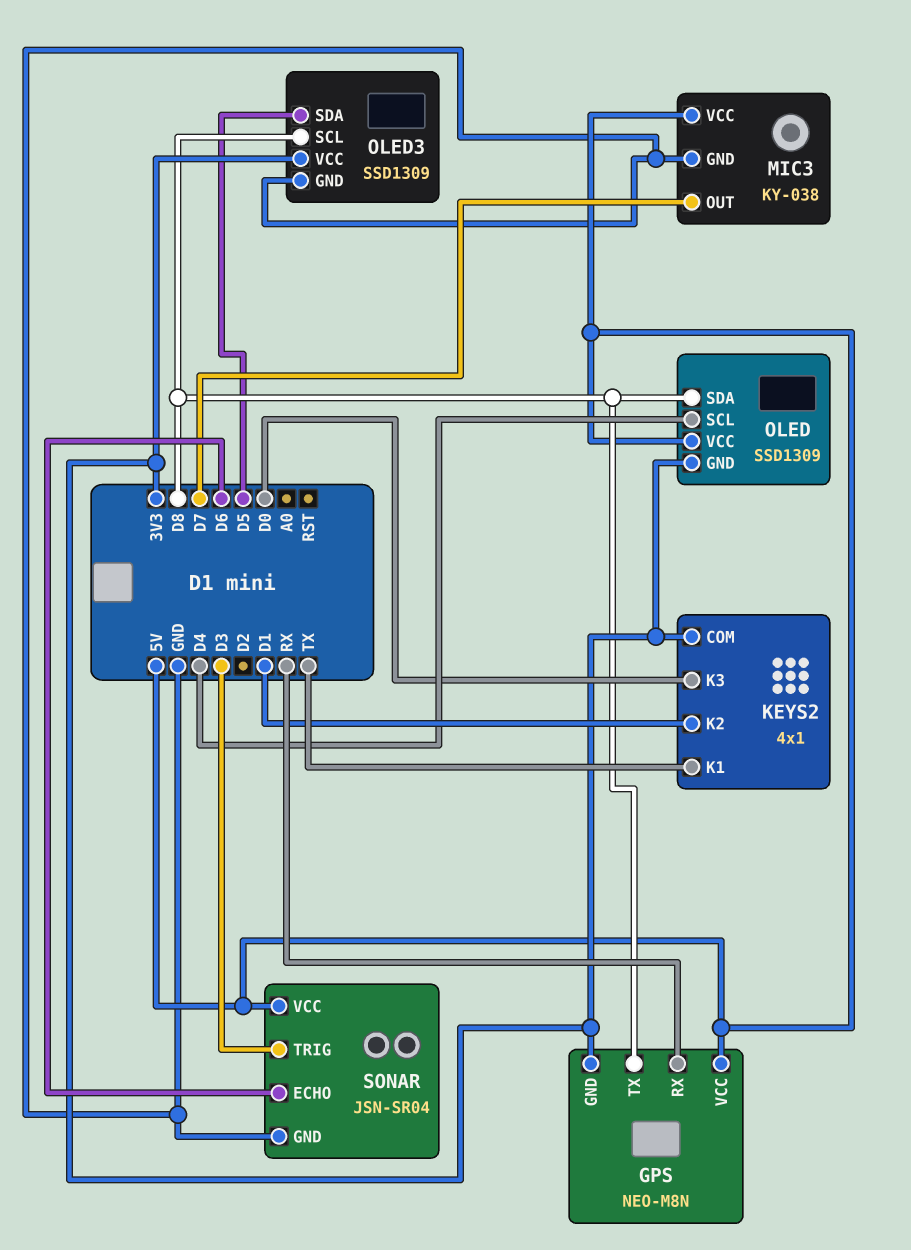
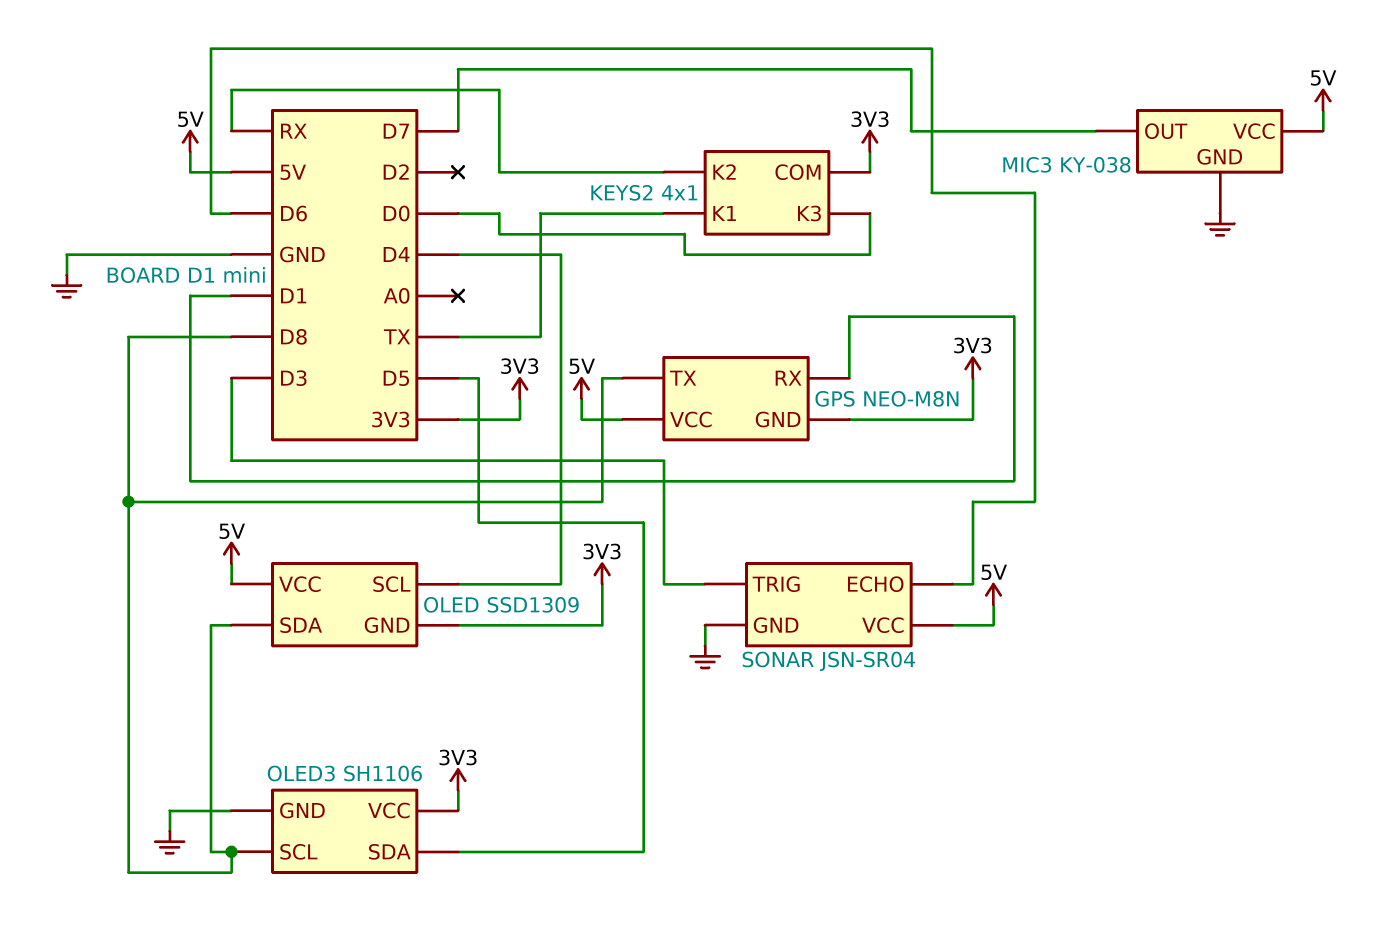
GPS pin RX: RX -> D1
KEYS2 pin K2: D1 -> RX
OLED3: SSD1309 -> SH1106

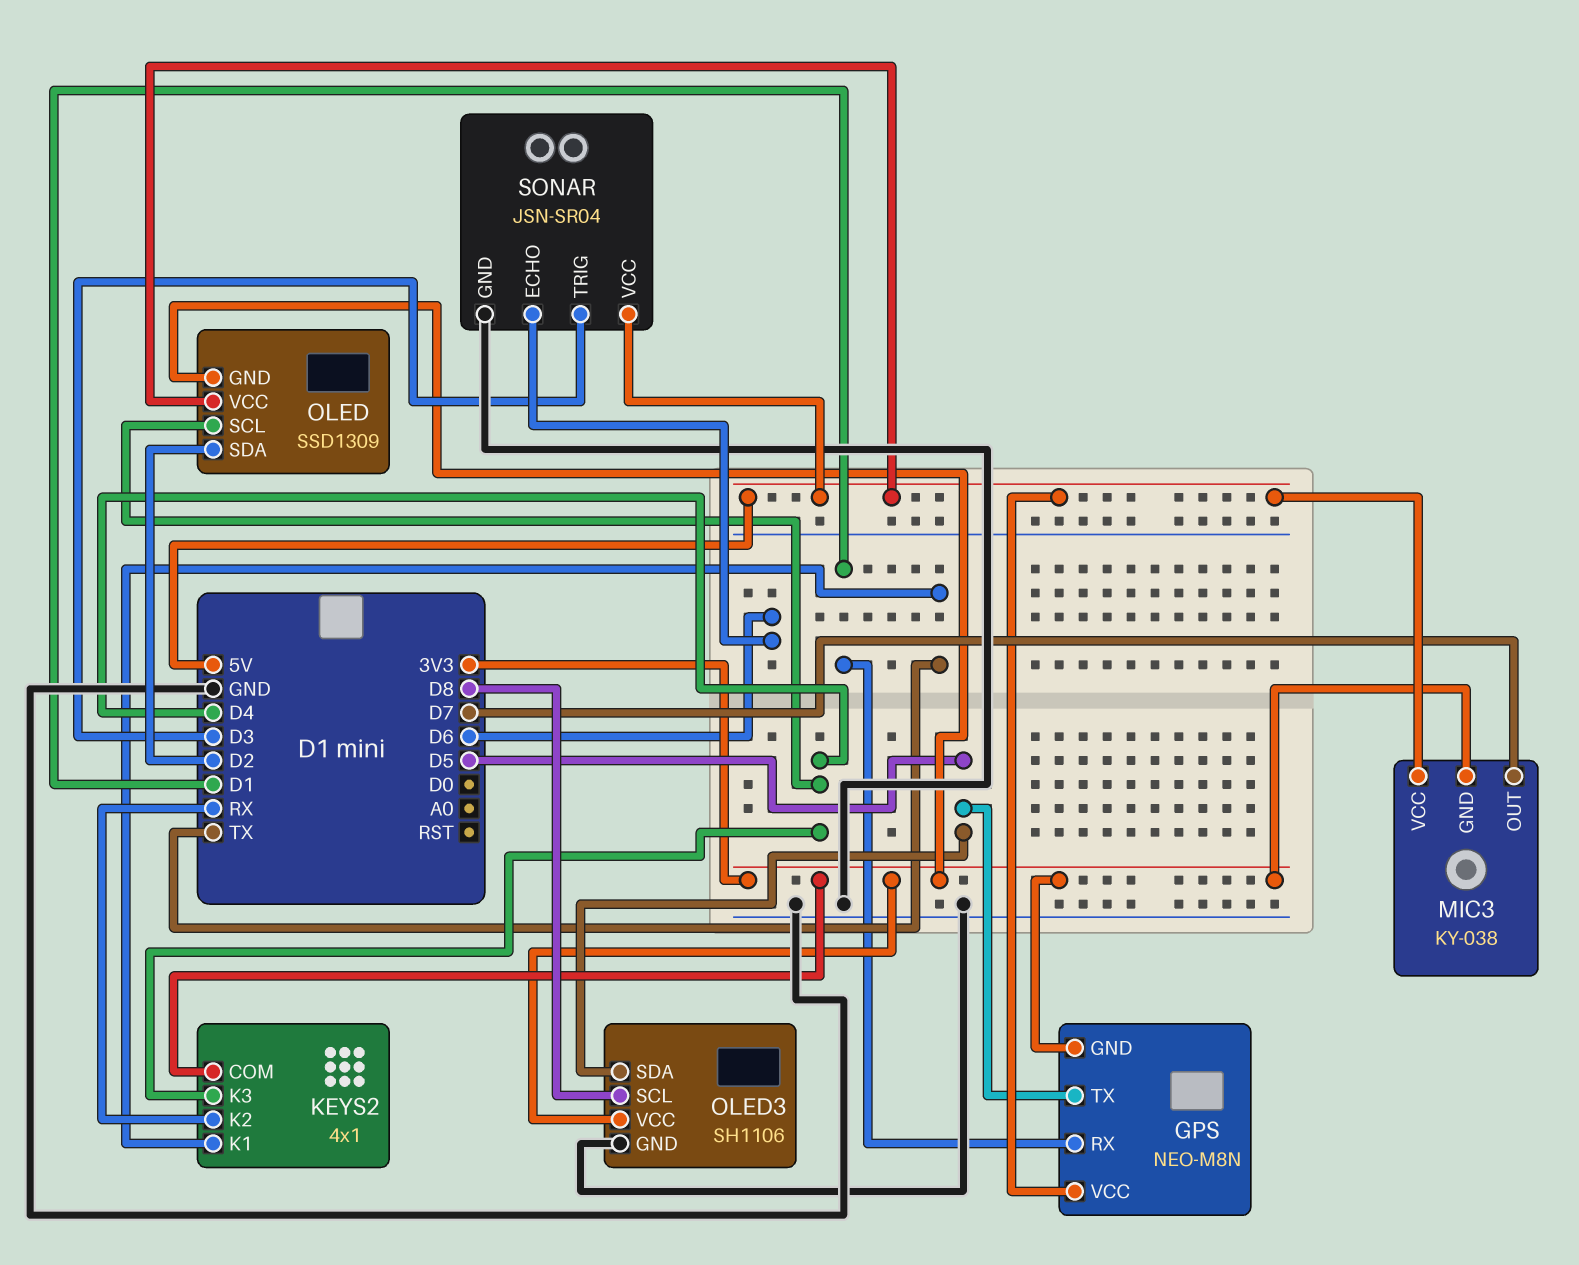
GPS pin TX: D8 -> D5
KEYS2 pin K3: D0 -> D4
MIC3 pin GND: GND -> 3V3
OLED pin SDA: D8 -> D2

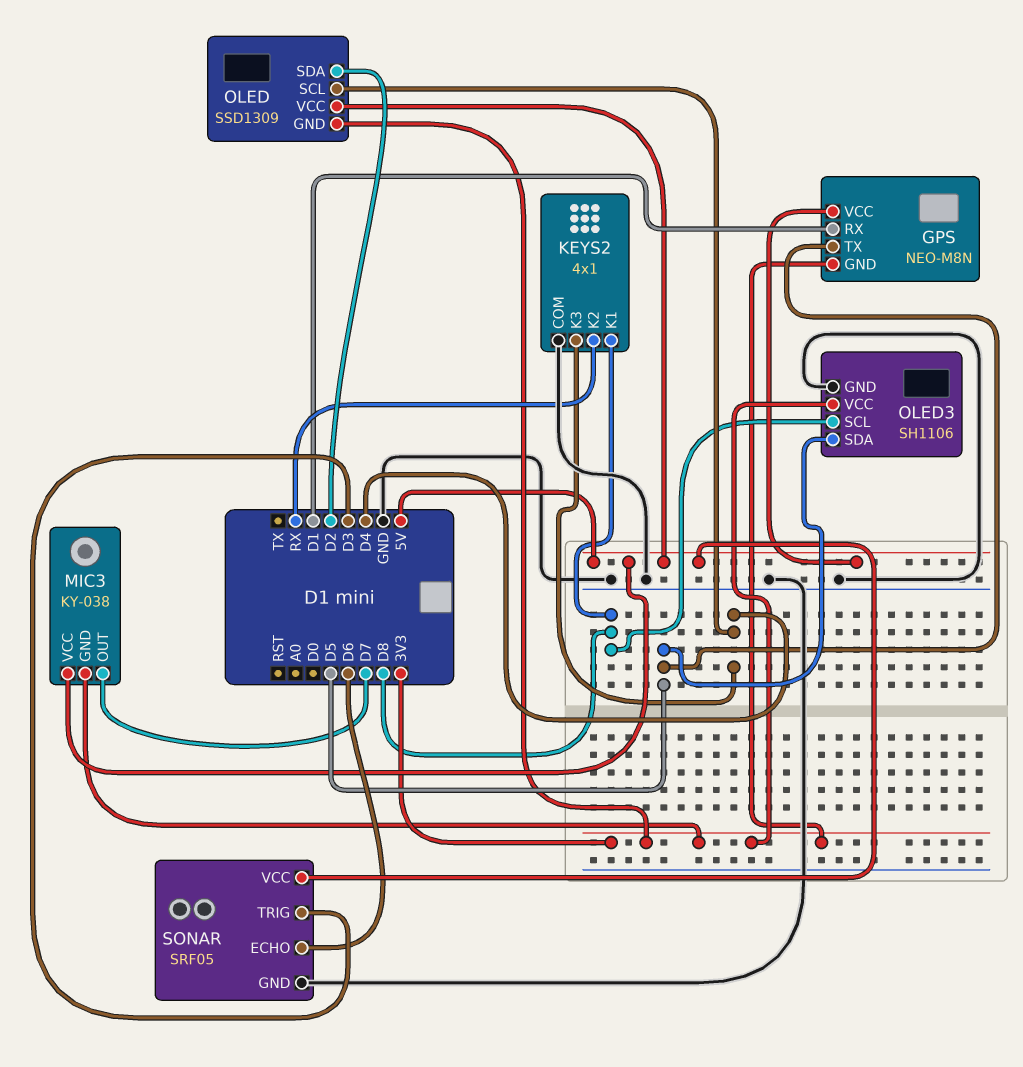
KEYS2 pin COM: 3V3 -> GND
KEYS2 pin K1: TX -> D8
SONAR: JSN-SR04 -> SRF05

